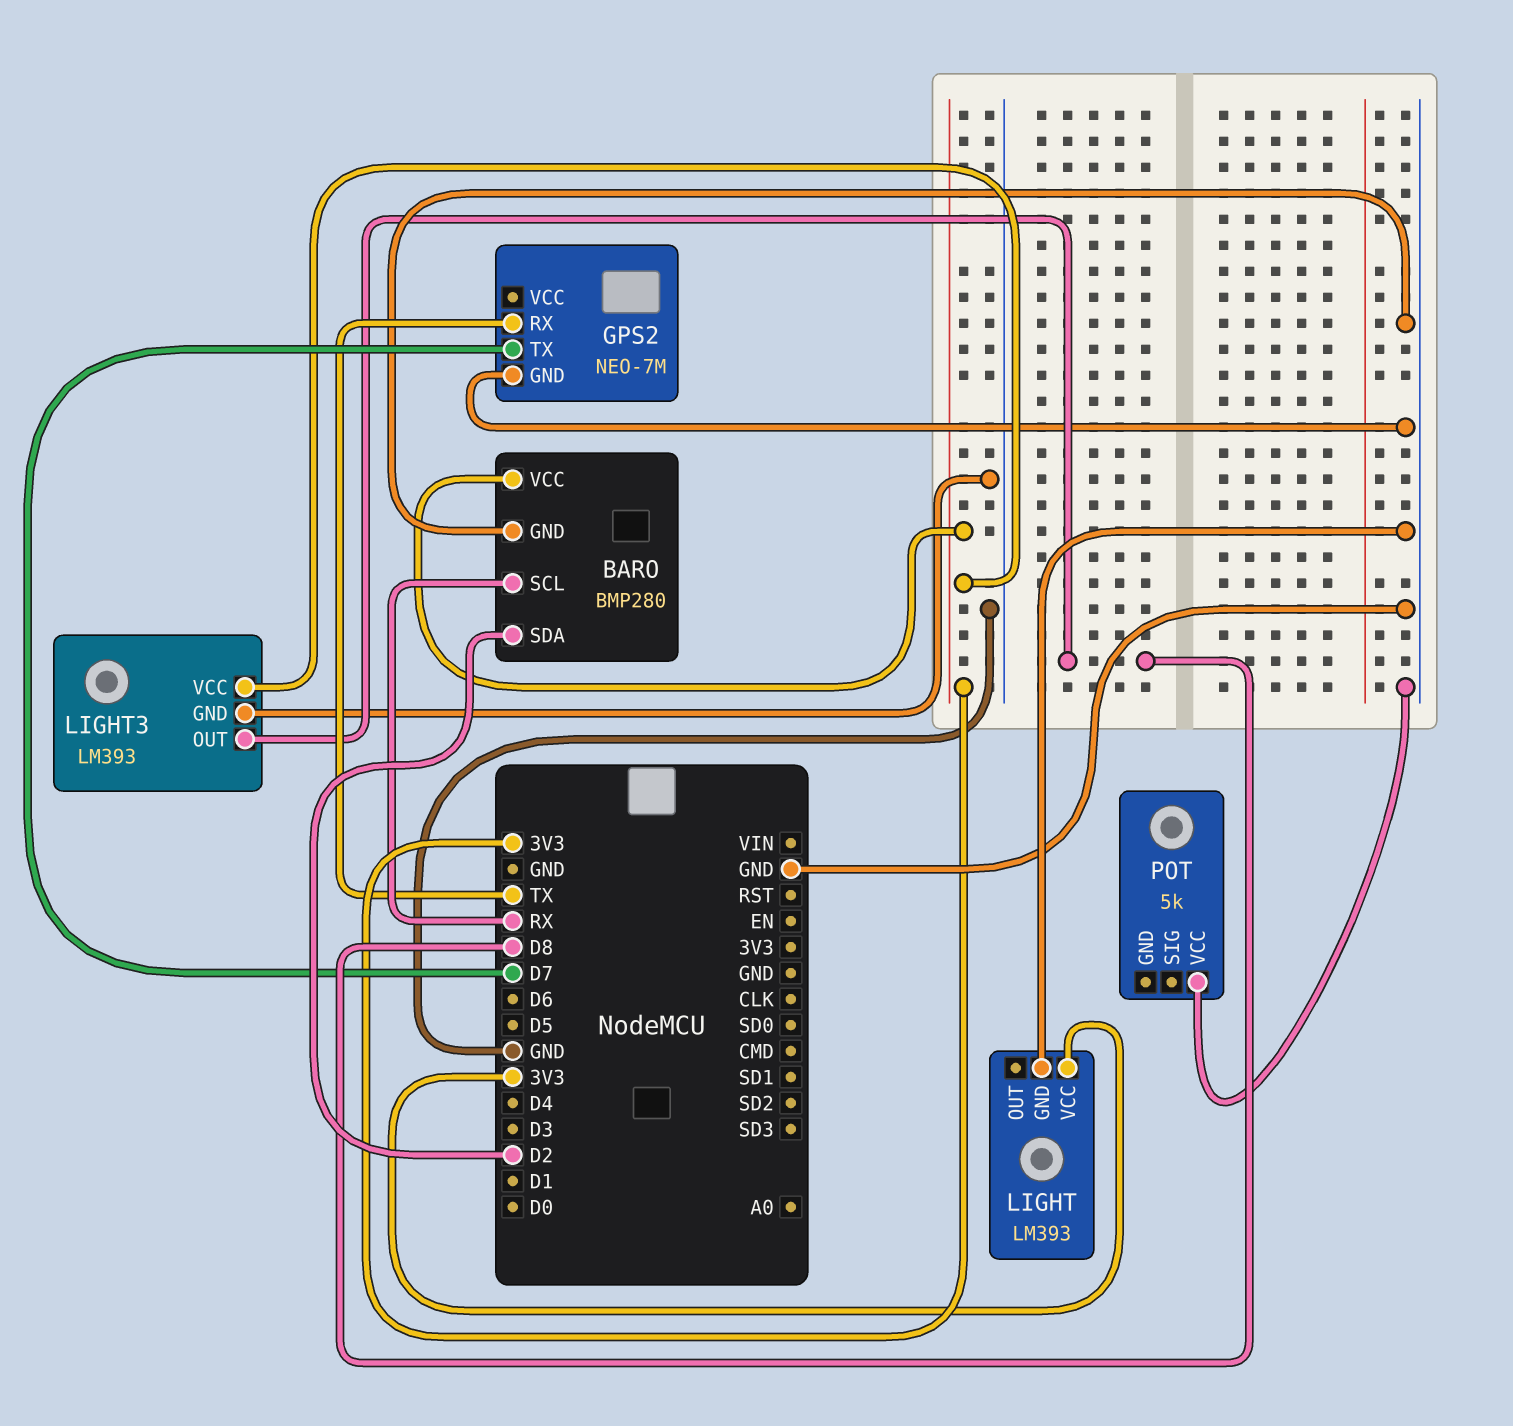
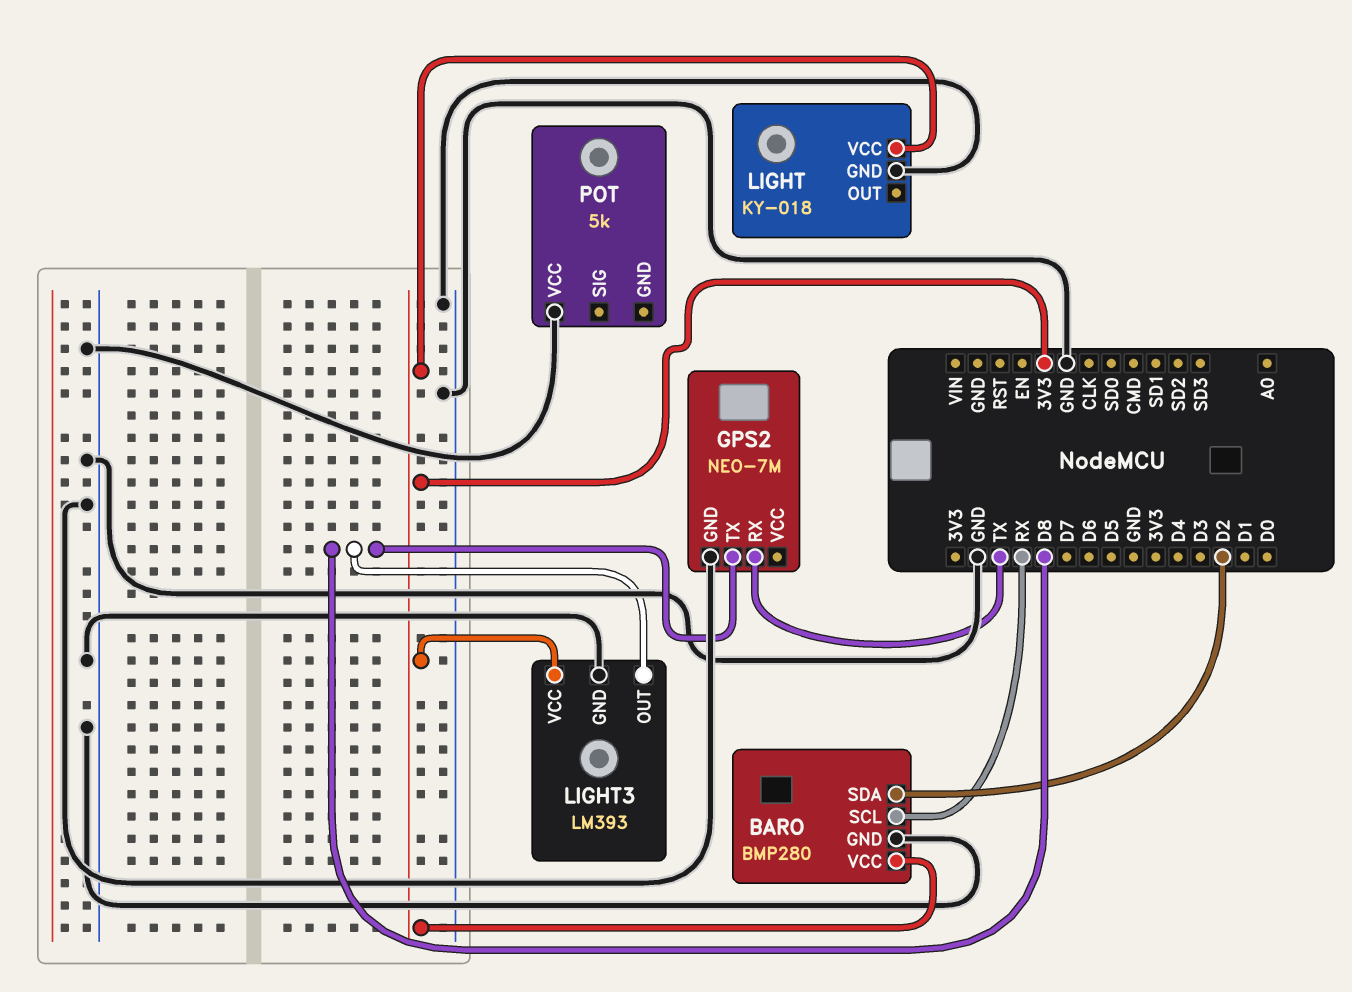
GPS2 pin TX: D7 -> D8
LIGHT: LM393 -> KY-018

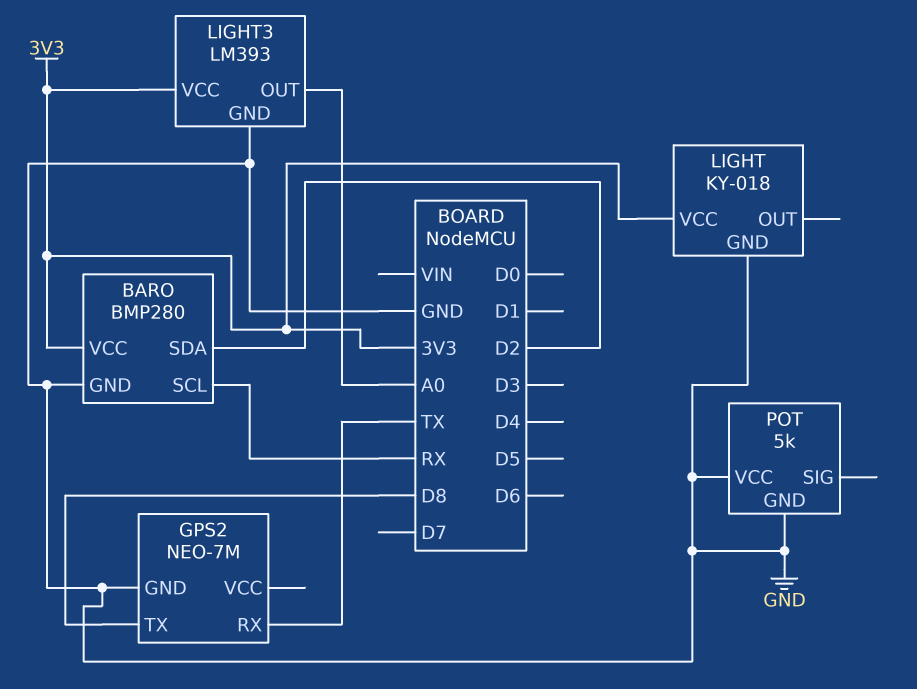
LIGHT3 pin OUT: D8 -> A0
POT pin GND: none -> GND

